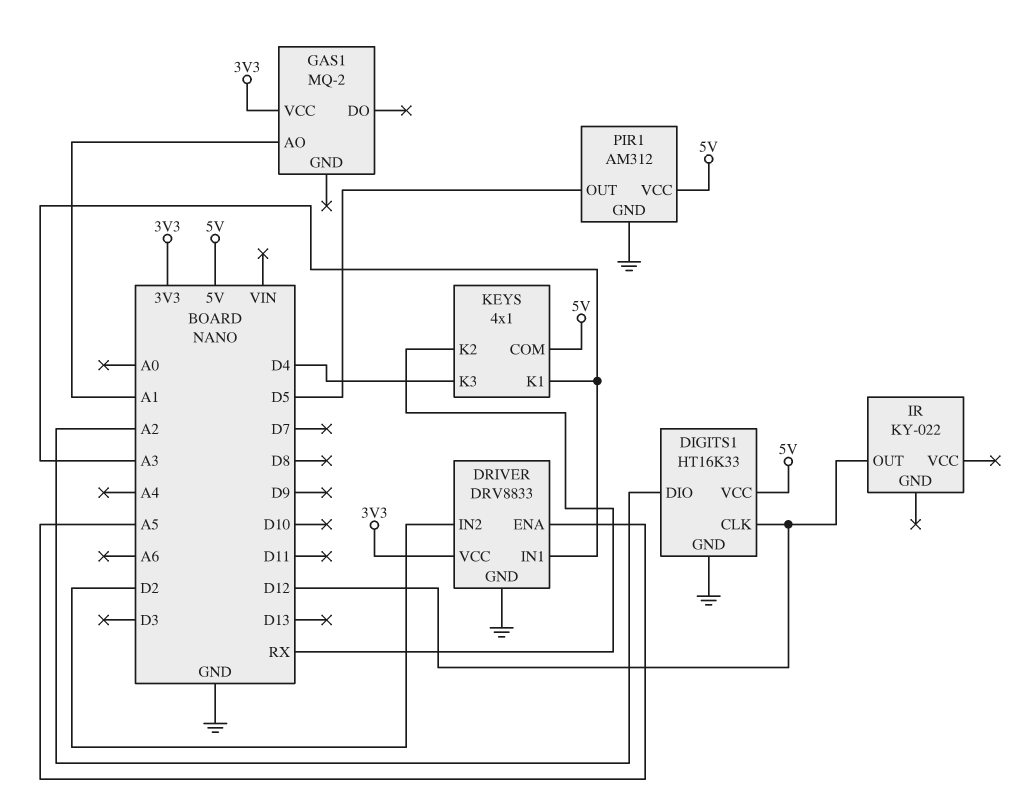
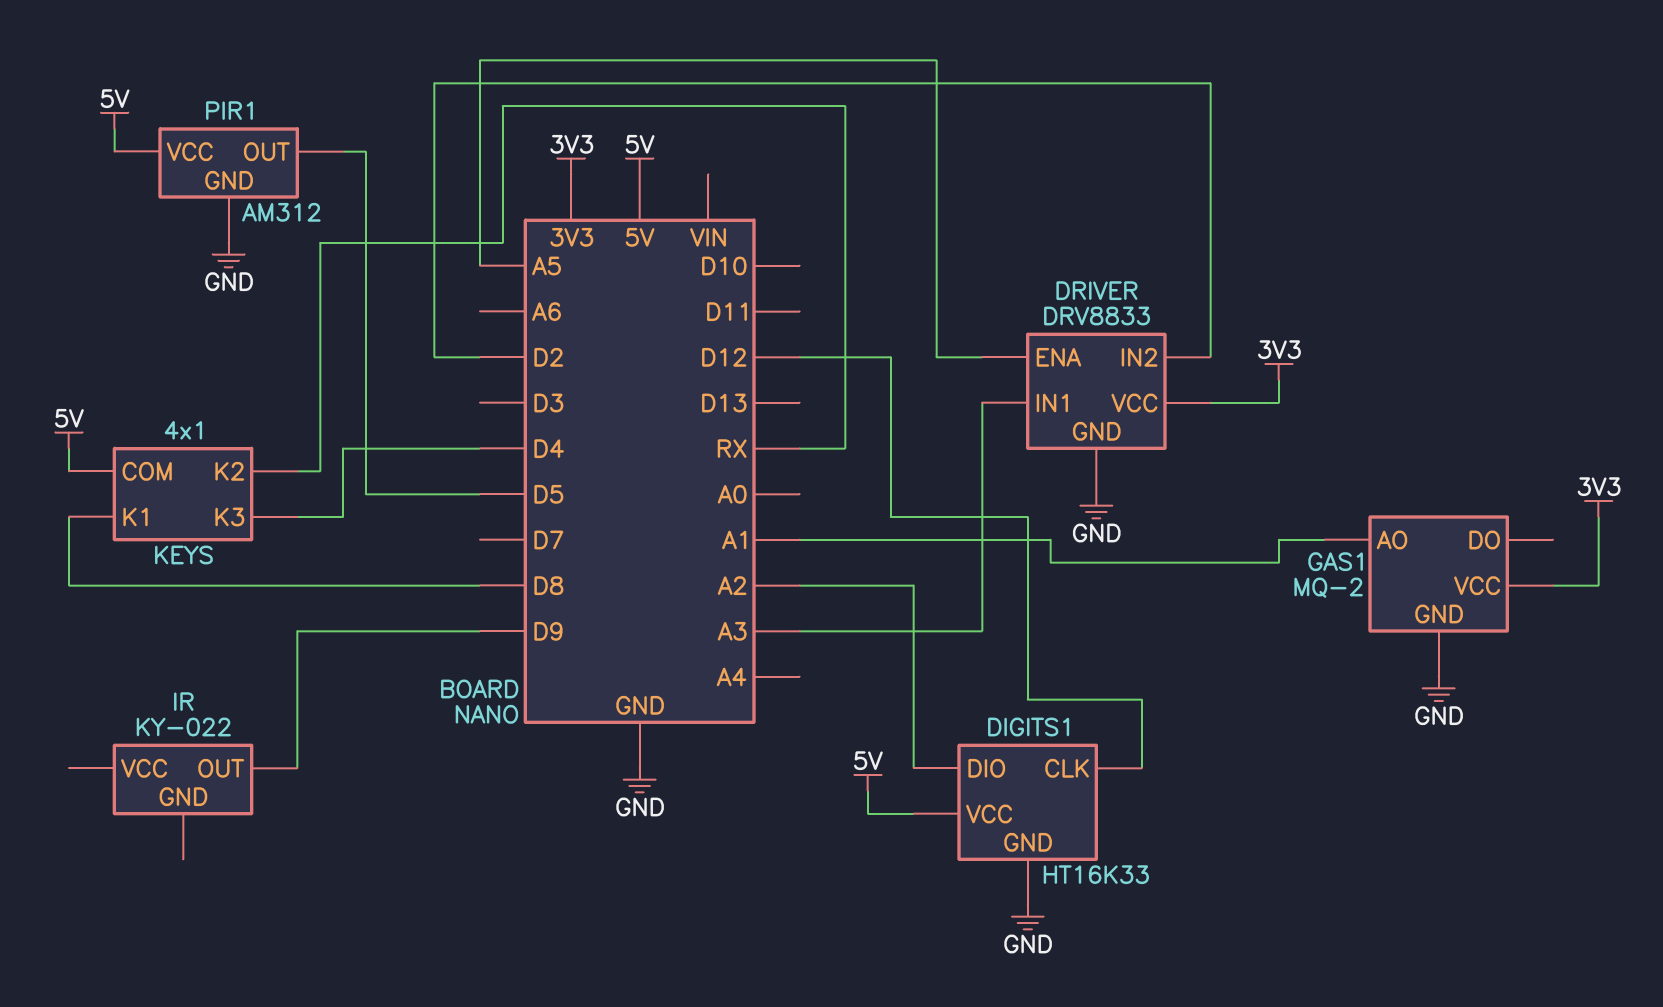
GAS1 pin GND: none -> GND
IR pin OUT: D12 -> D9
KEYS pin K1: A3 -> D8

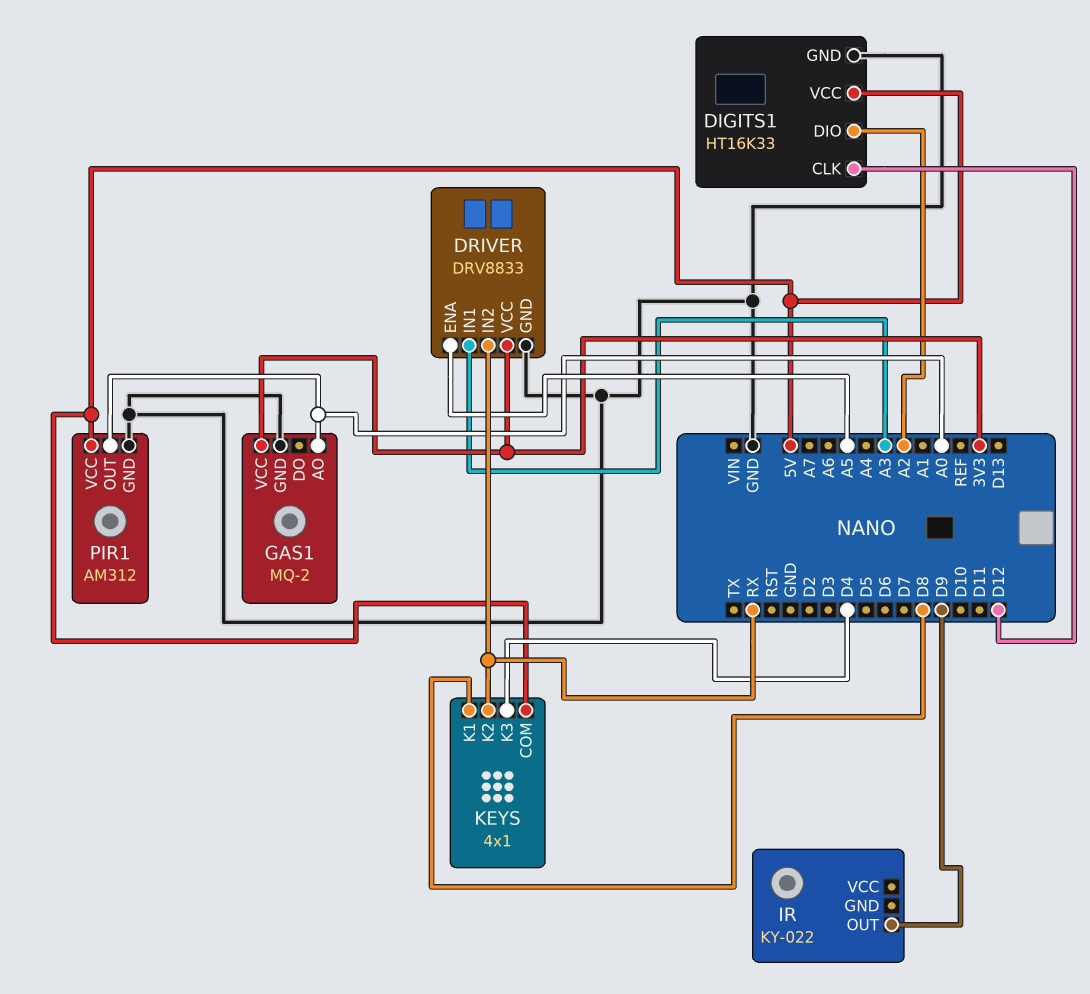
DRIVER pin IN2: D2 -> RX
GAS1 pin AO: A1 -> A0
PIR1 pin OUT: D5 -> A0

